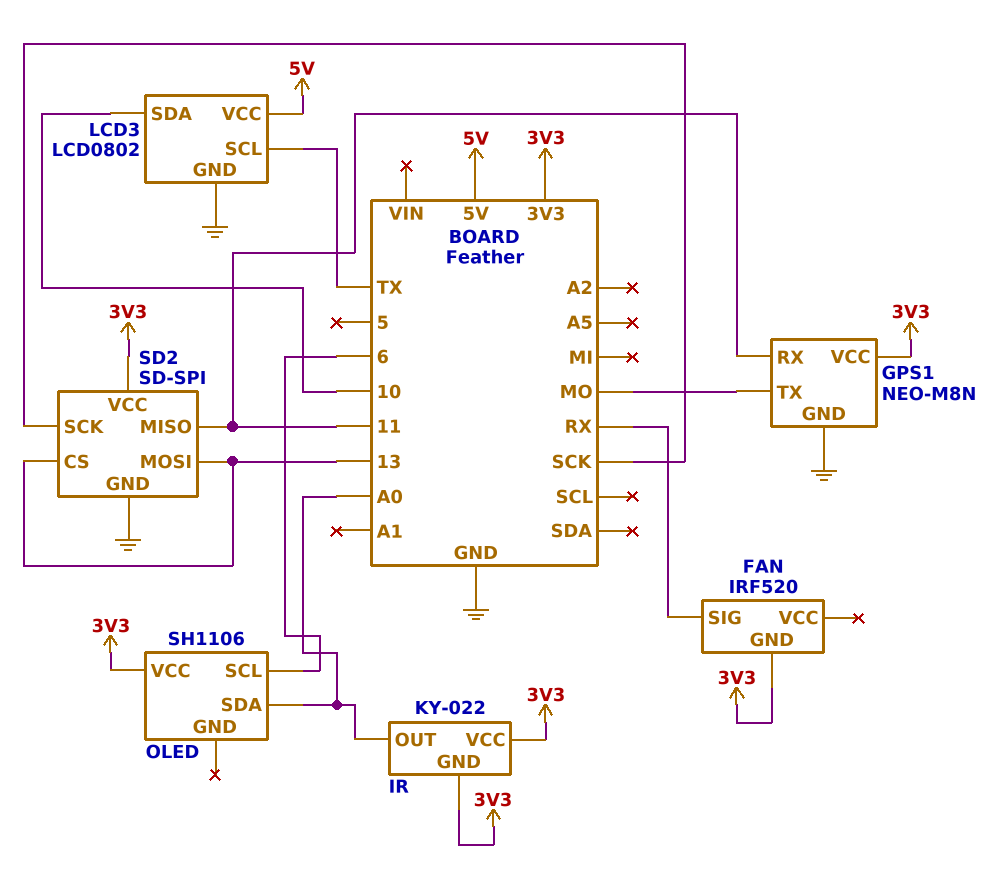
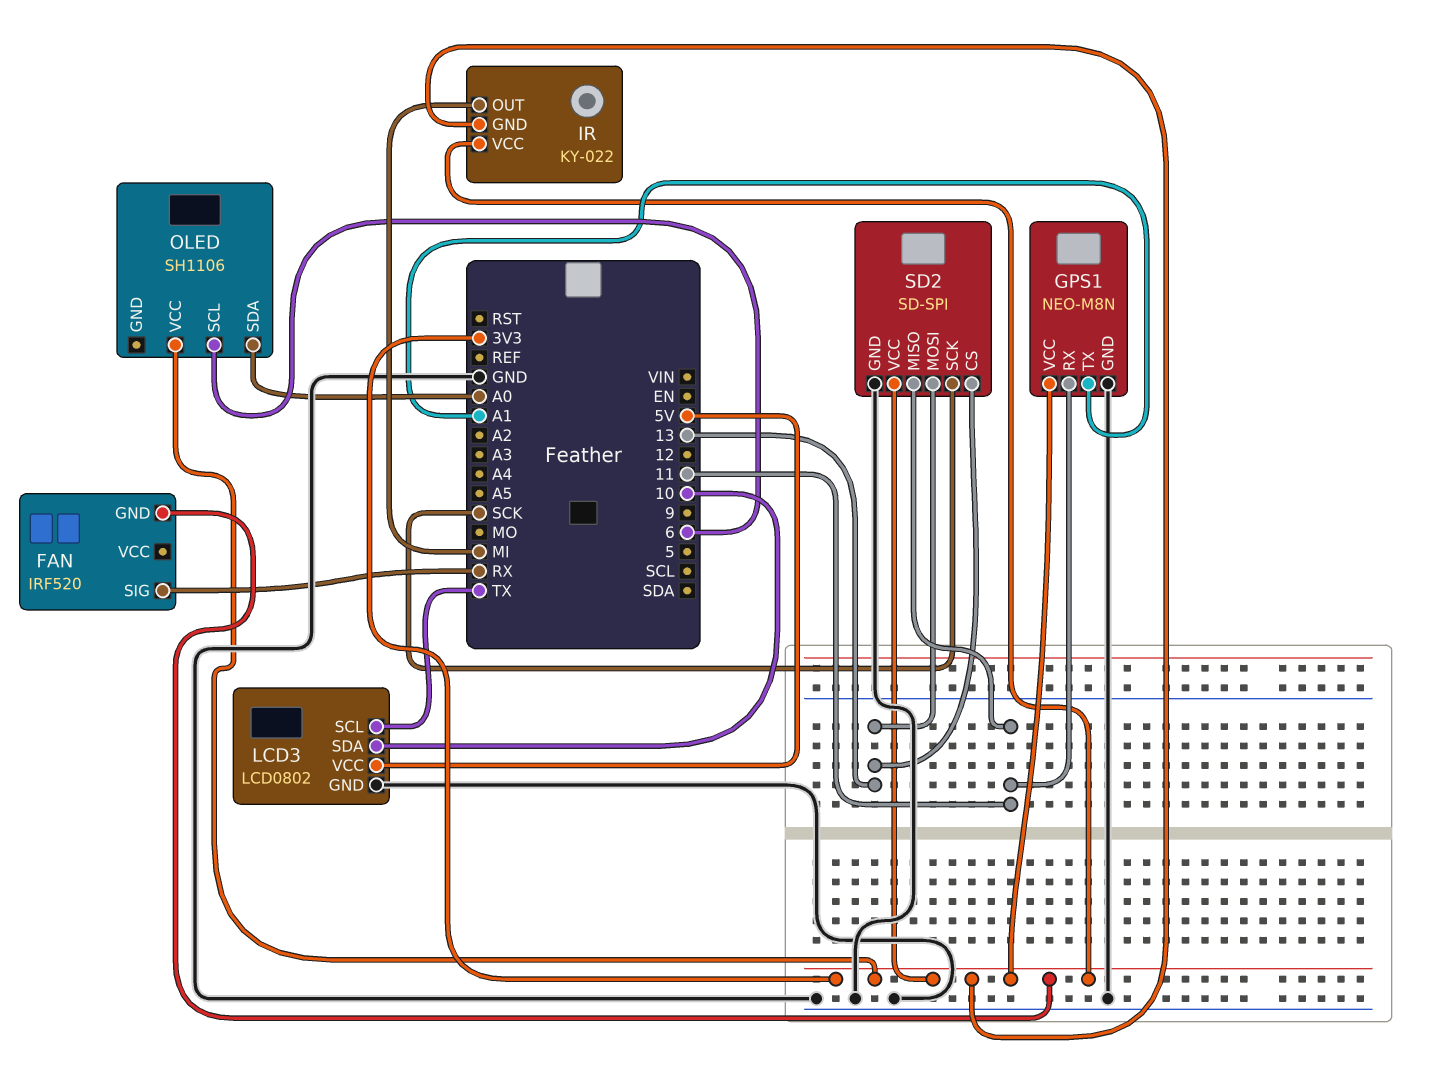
GPS1 pin TX: MO -> A1
IR pin OUT: A0 -> MI

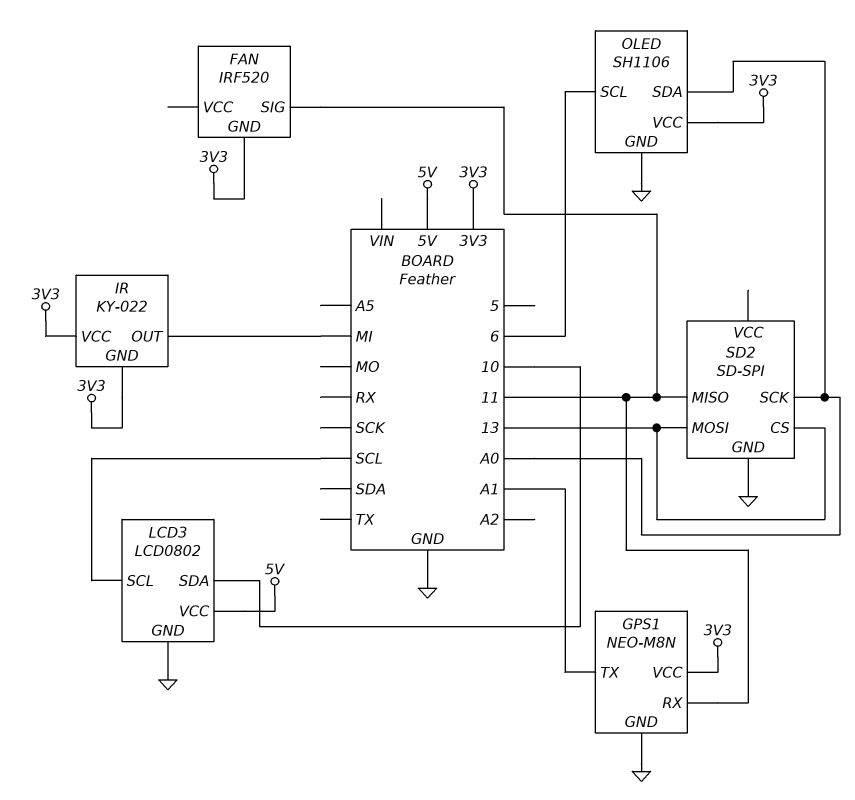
FAN pin SIG: RX -> 11
LCD3 pin SCL: TX -> SCL
OLED pin GND: none -> GND
SD2 pin SCK: SCK -> A0
SD2 pin VCC: 3V3 -> none

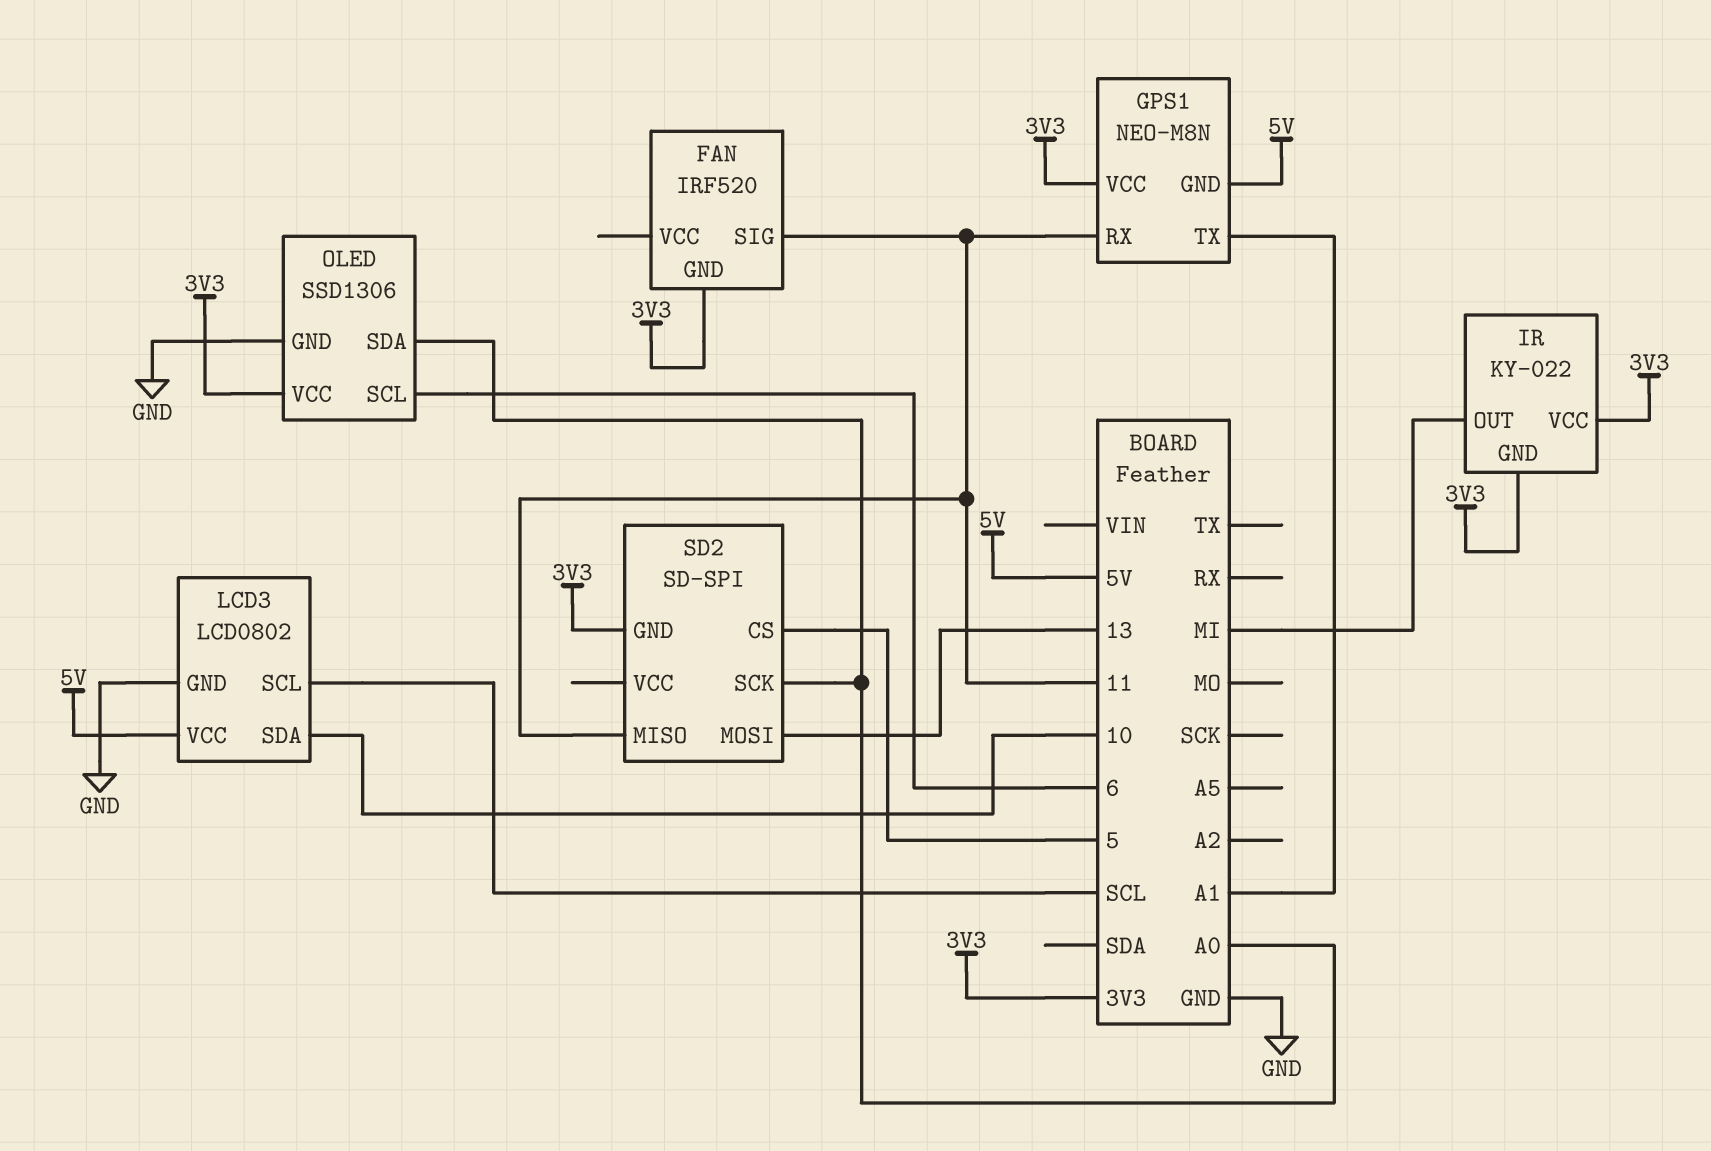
GPS1 pin GND: GND -> 5V
OLED: SH1106 -> SSD1306
SD2 pin CS: 13 -> 5
SD2 pin GND: GND -> 3V3

